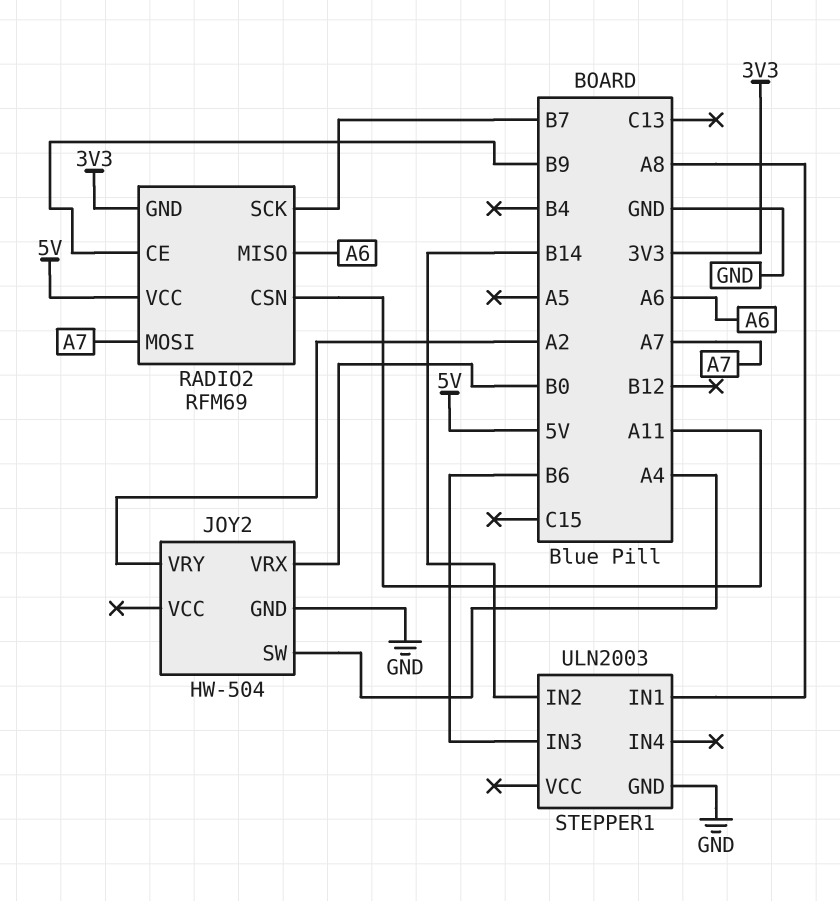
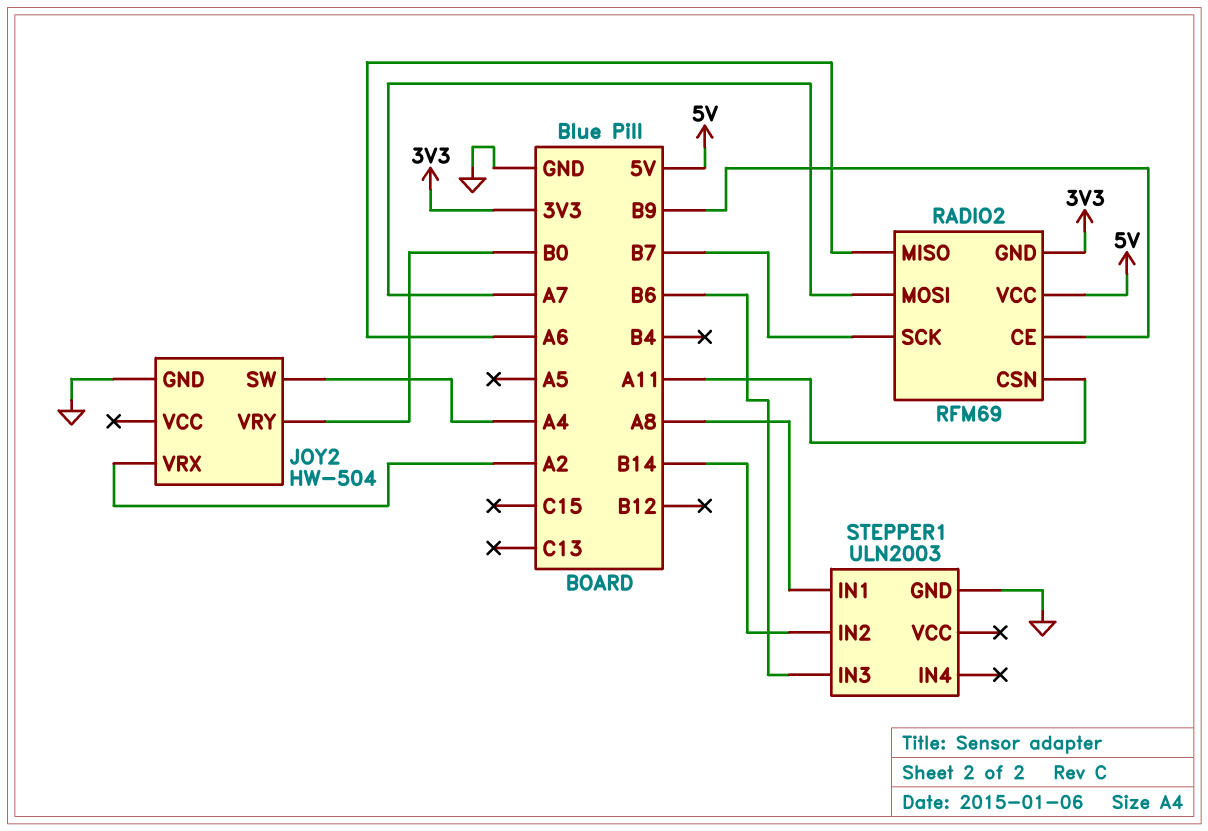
JOY2 pin VRX: B0 -> A2
JOY2 pin VRY: A2 -> B0

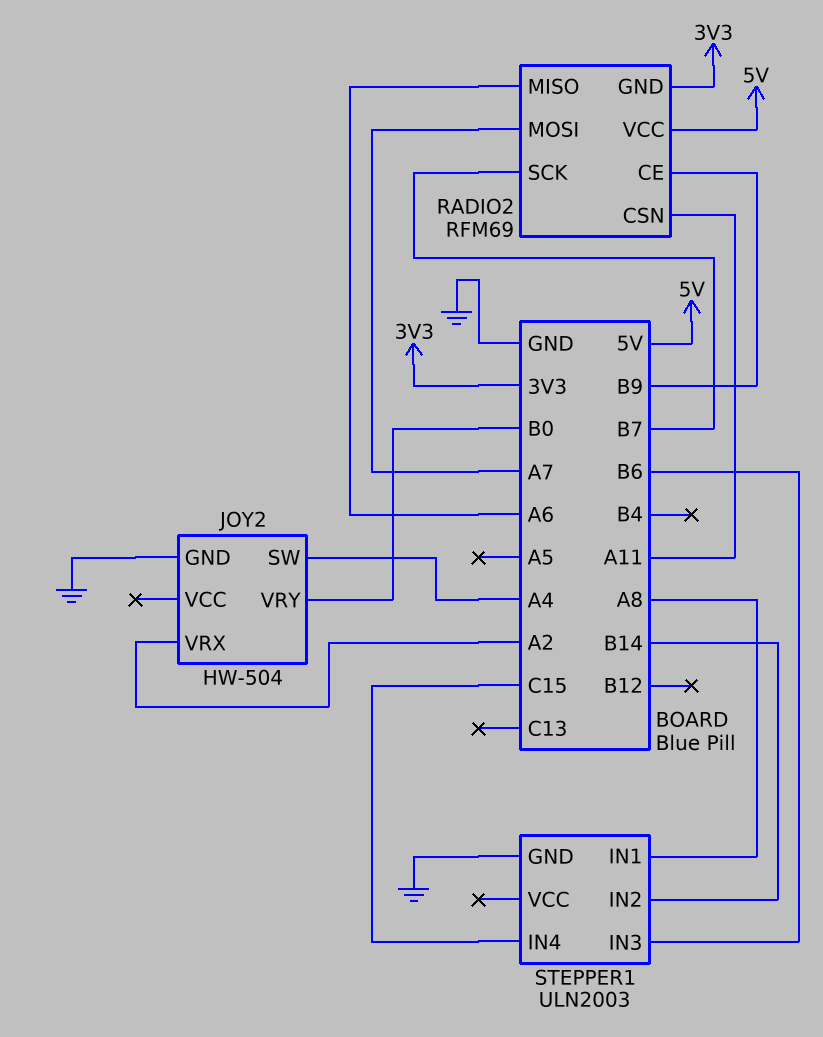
STEPPER1 pin IN4: none -> C15

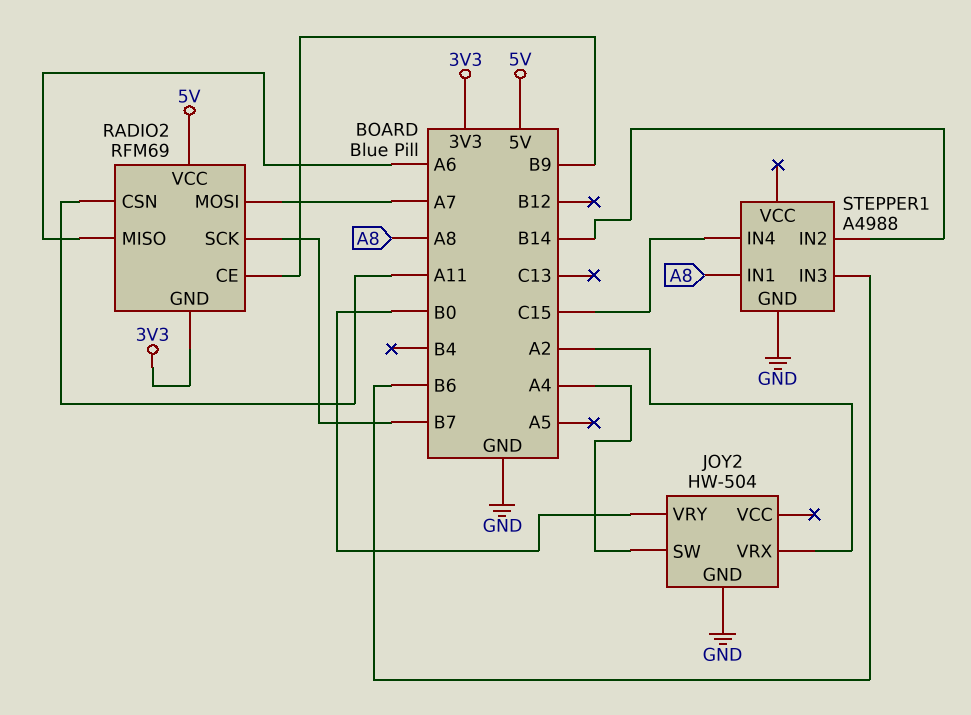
STEPPER1: ULN2003 -> A4988

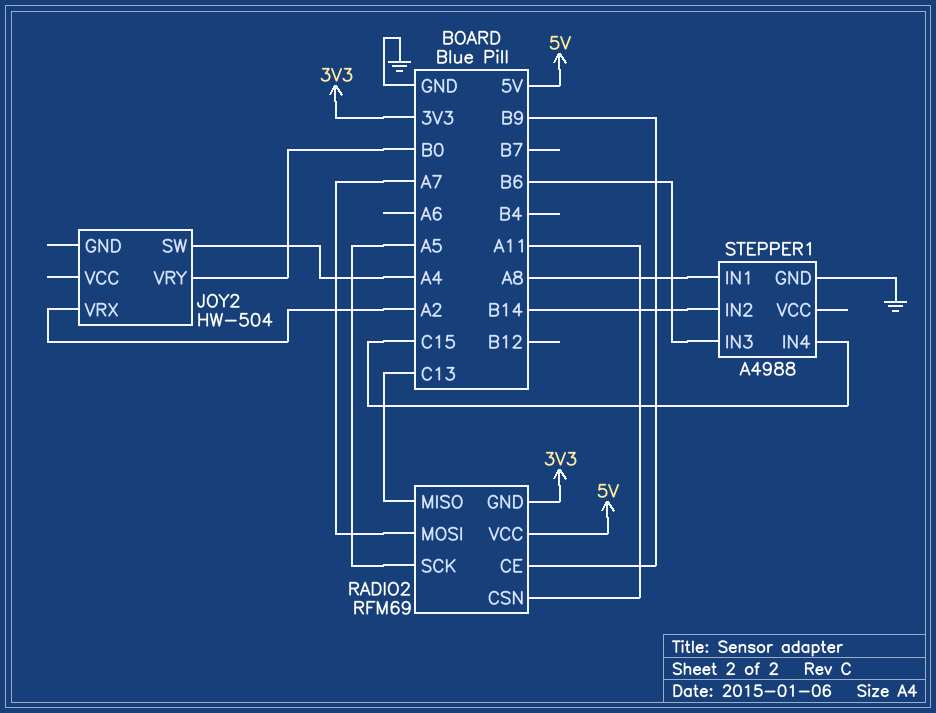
JOY2 pin GND: GND -> none
RADIO2 pin MISO: A6 -> C13
RADIO2 pin SCK: B7 -> A5

